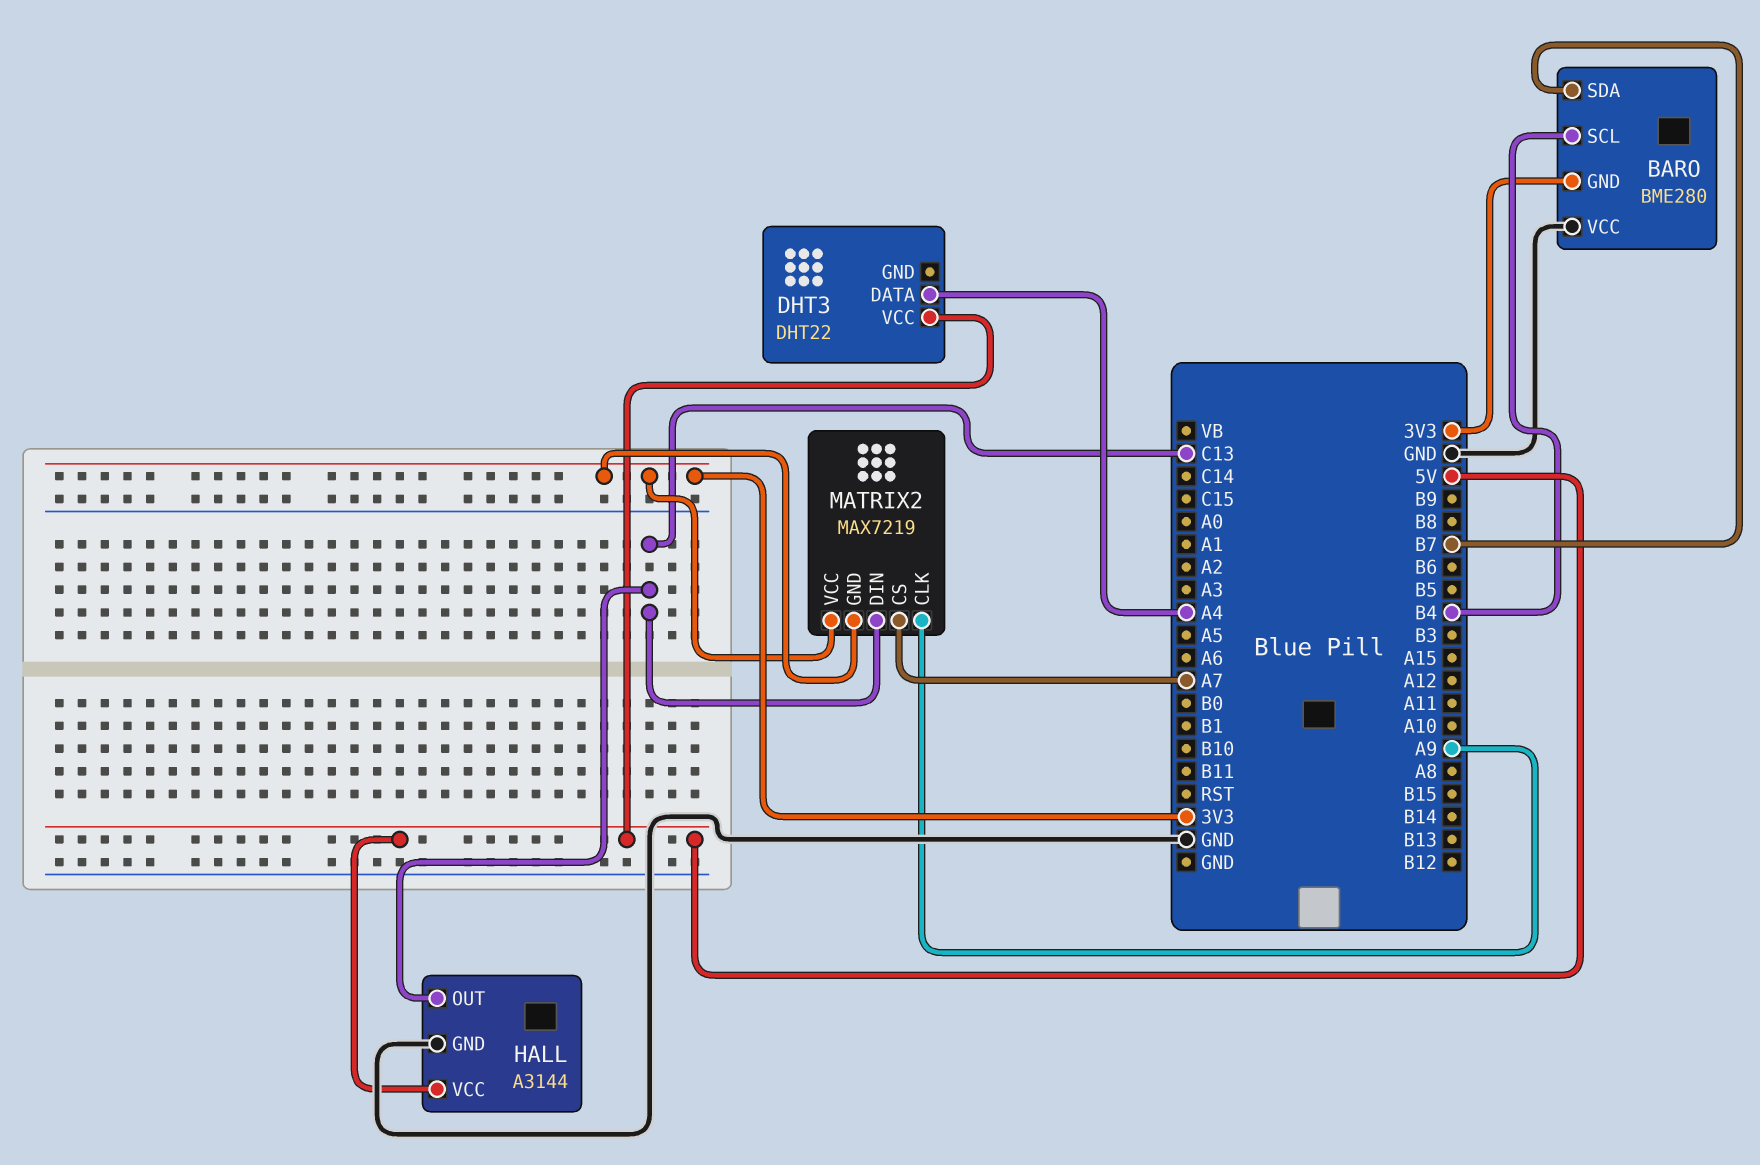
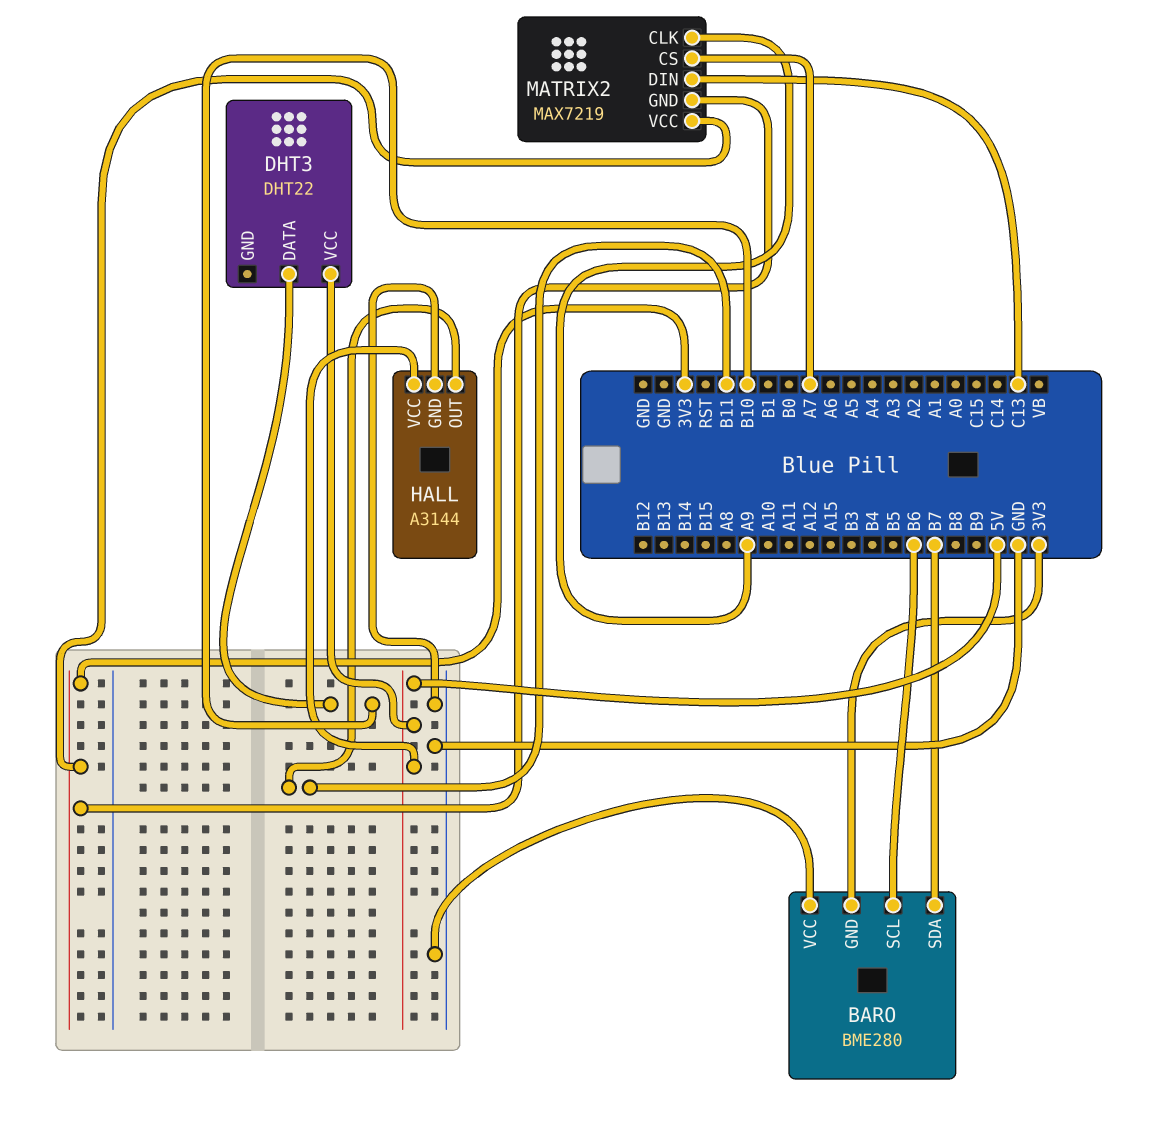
BARO pin SCL: B4 -> B6
DHT3 pin DATA: A4 -> B10
HALL pin OUT: C13 -> B11

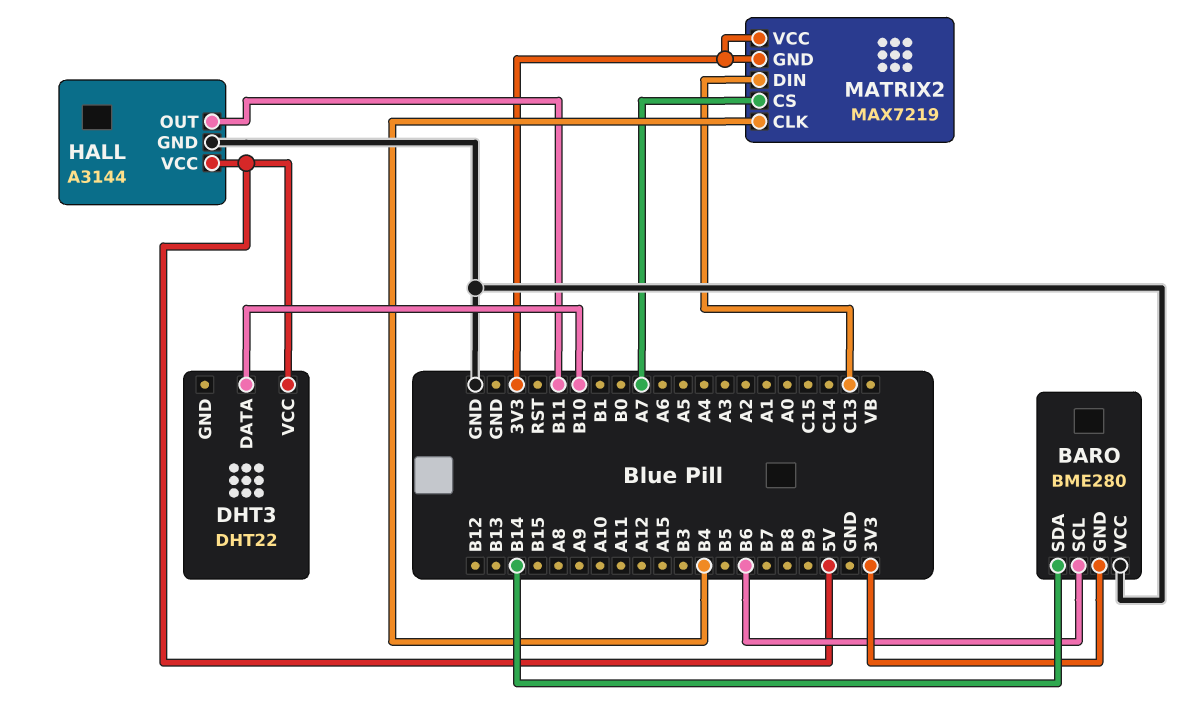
BARO pin SDA: B7 -> B14
MATRIX2 pin CLK: A9 -> B4

